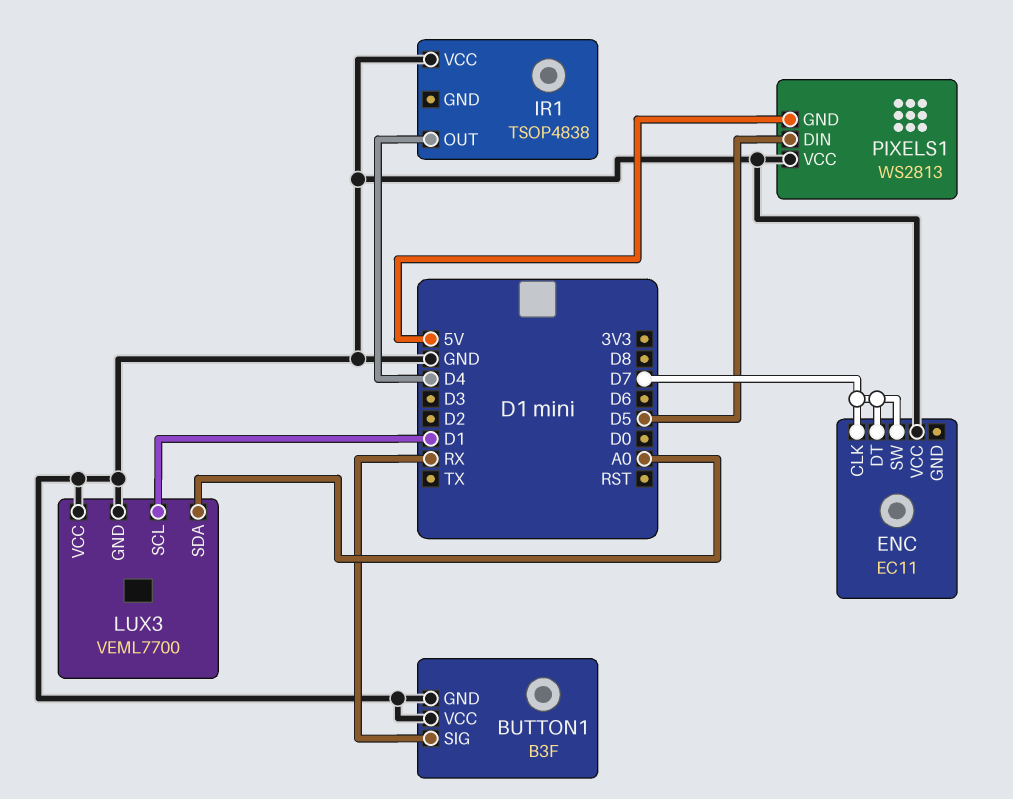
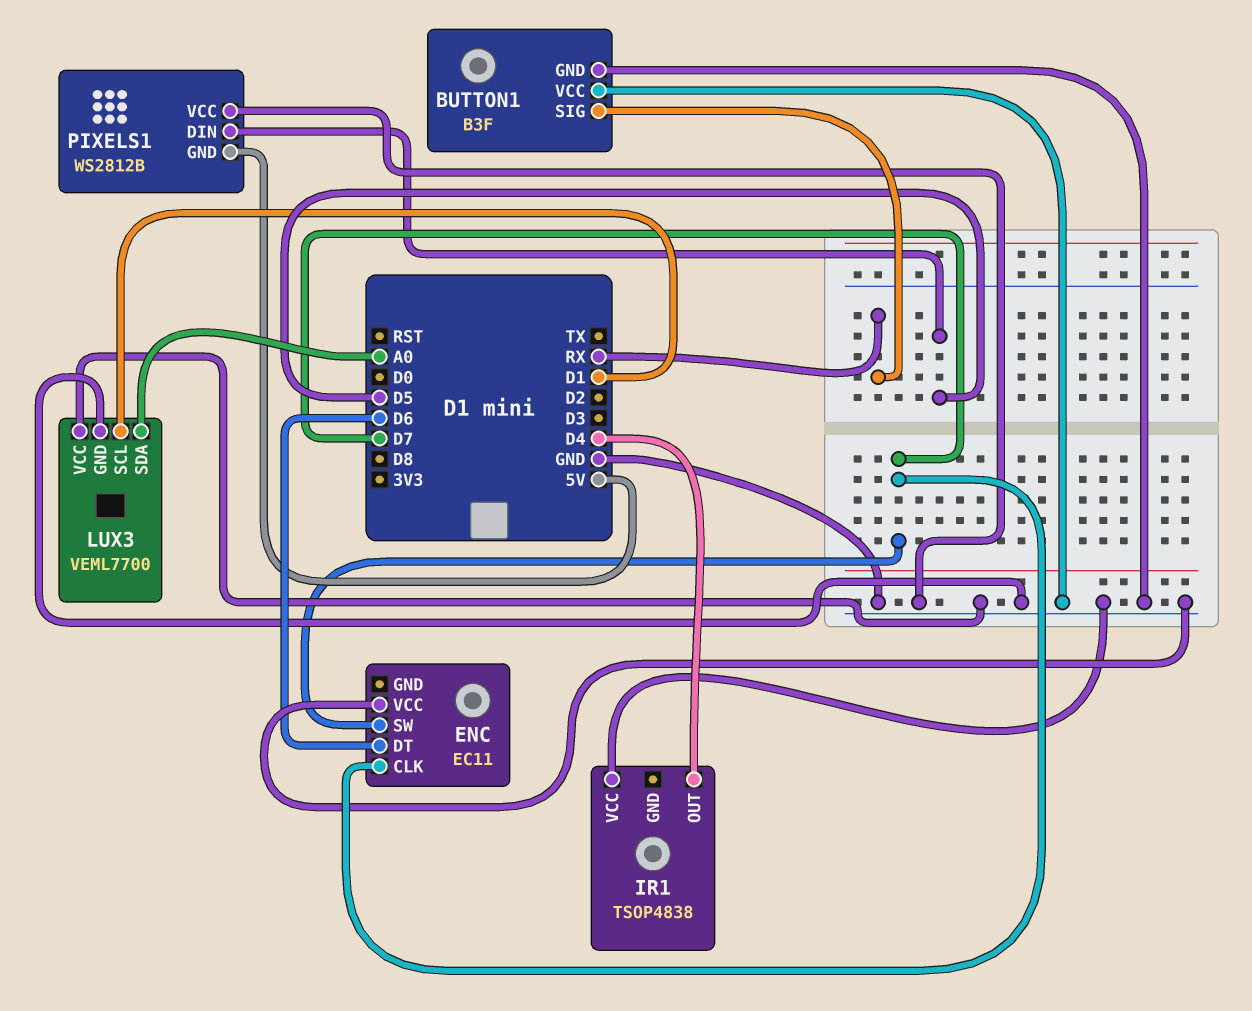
ENC pin DT: D7 -> D6
PIXELS1: WS2813 -> WS2812B

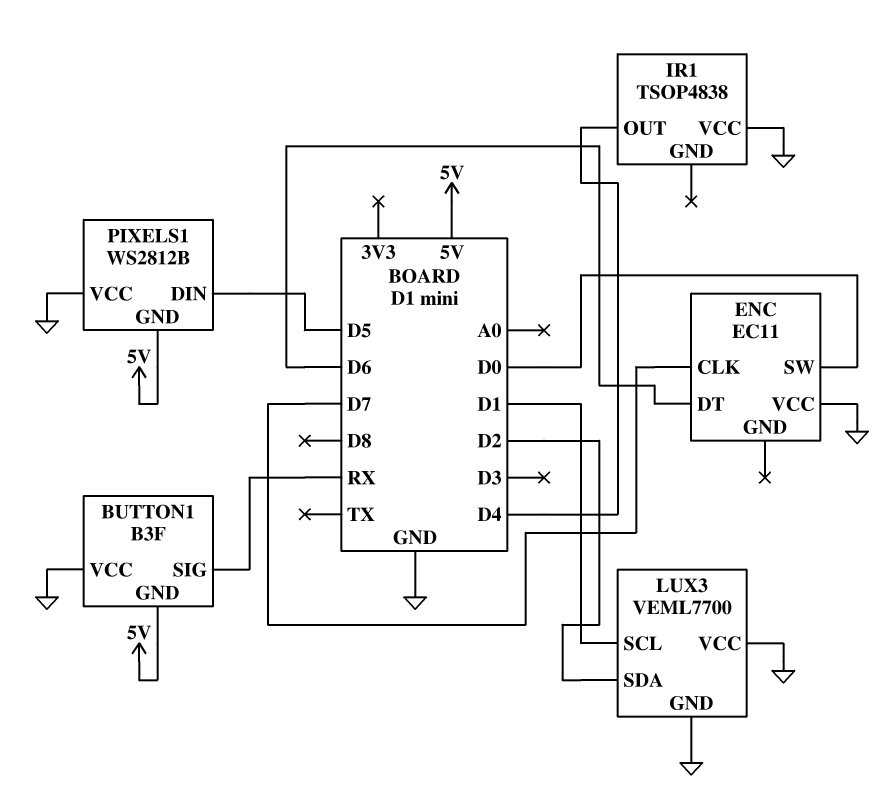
BUTTON1 pin GND: GND -> 5V
ENC pin SW: D7 -> D0
LUX3 pin SDA: A0 -> D2

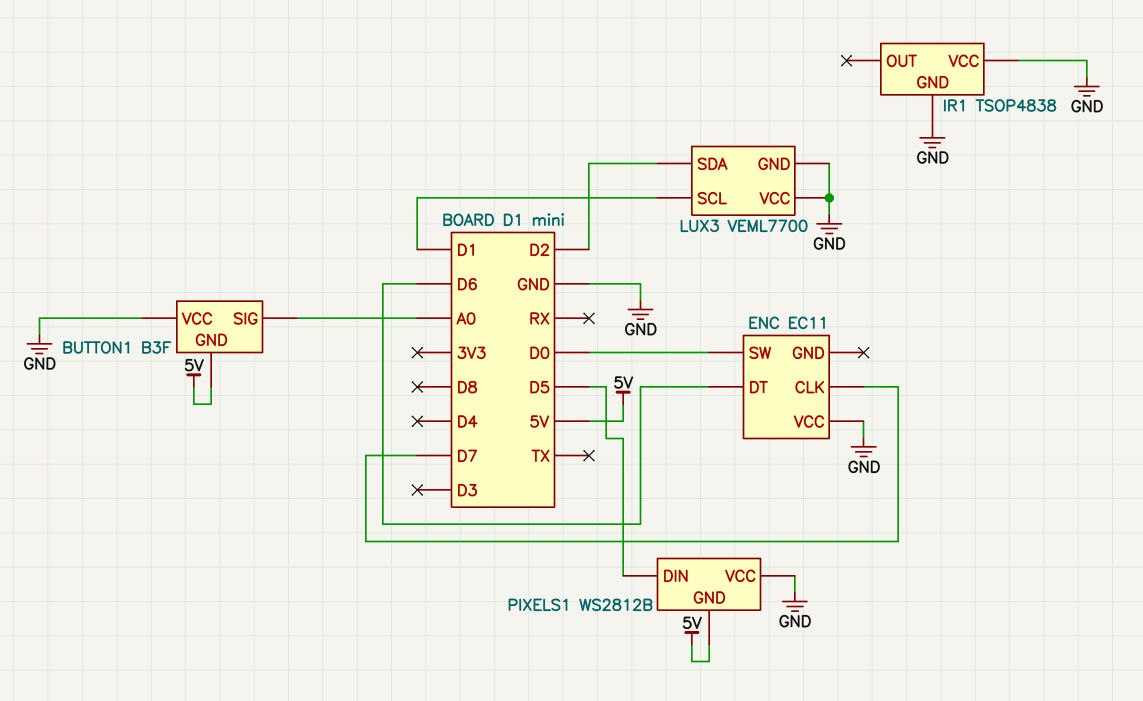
BUTTON1 pin SIG: RX -> A0
IR1 pin GND: none -> GND
IR1 pin OUT: D4 -> none

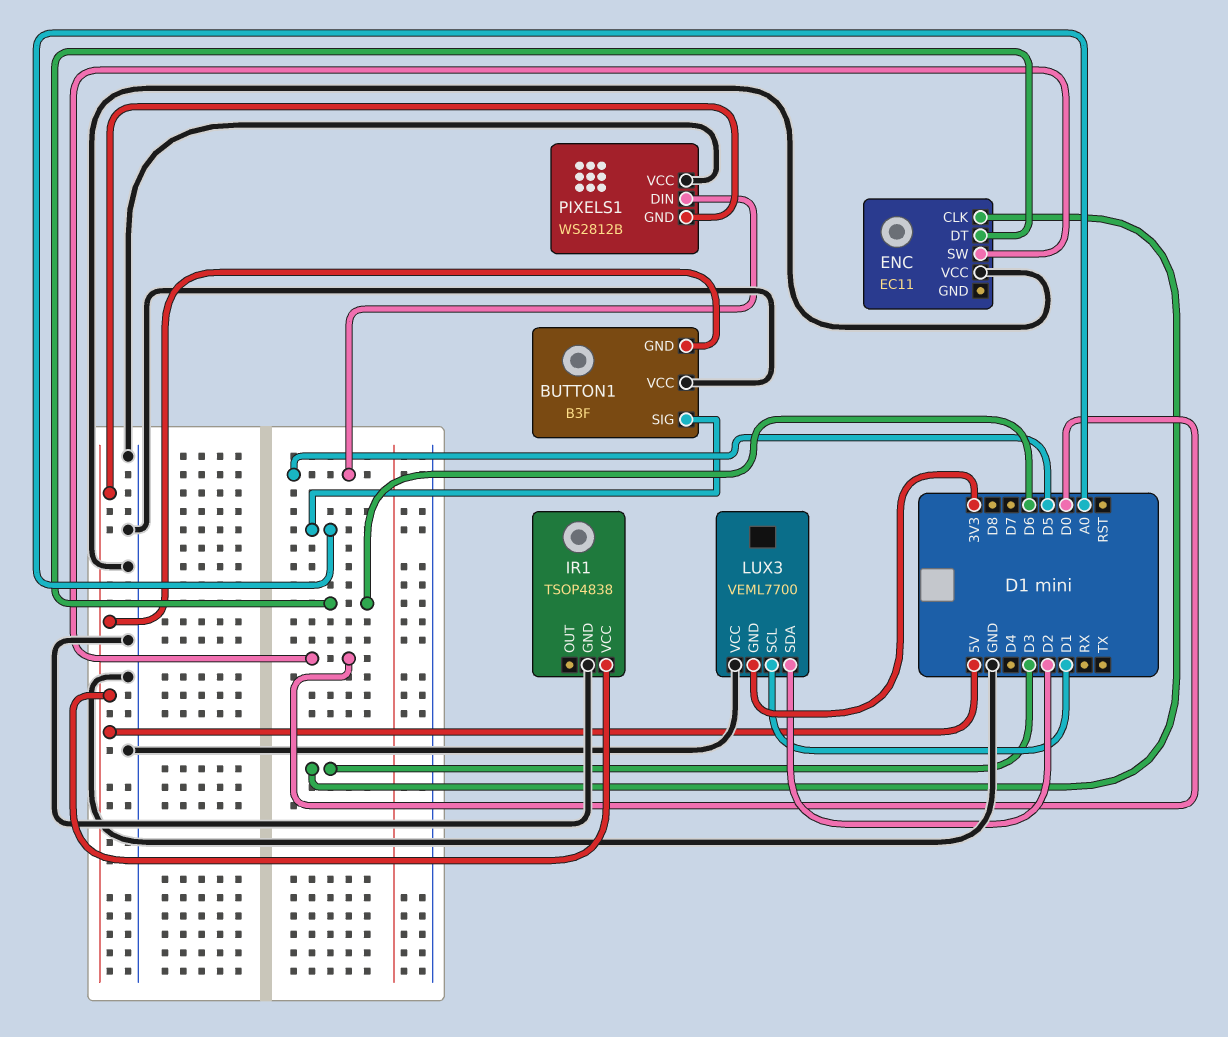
ENC pin CLK: D7 -> D3
IR1 pin VCC: GND -> 5V
LUX3 pin GND: GND -> 3V3

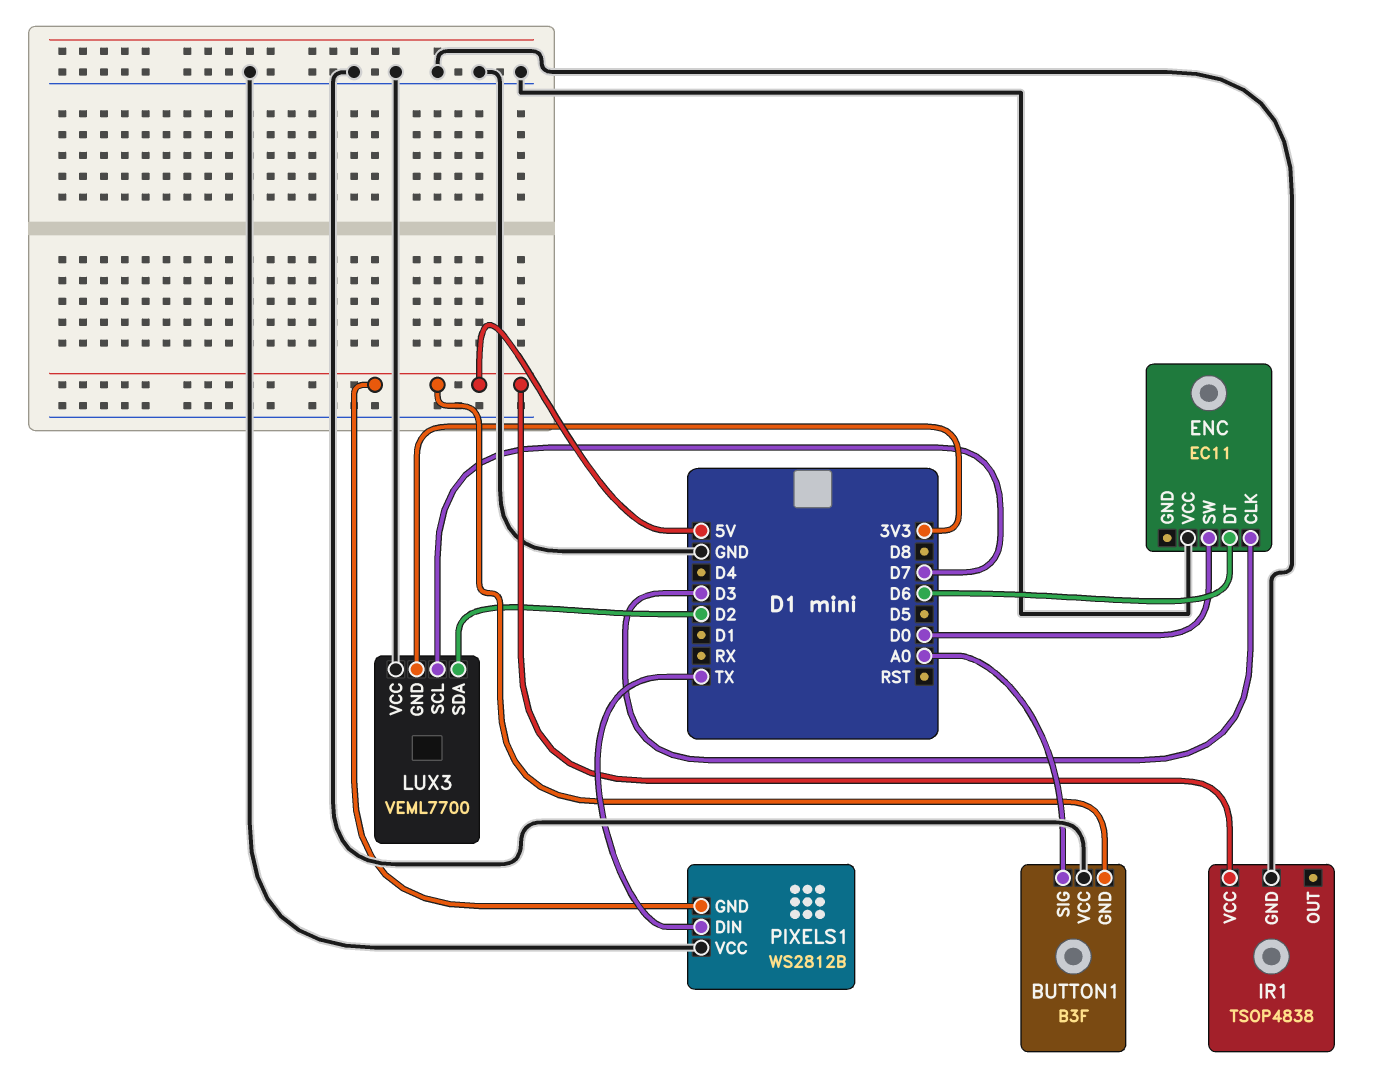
LUX3 pin SCL: D1 -> D7
PIXELS1 pin DIN: D5 -> TX

